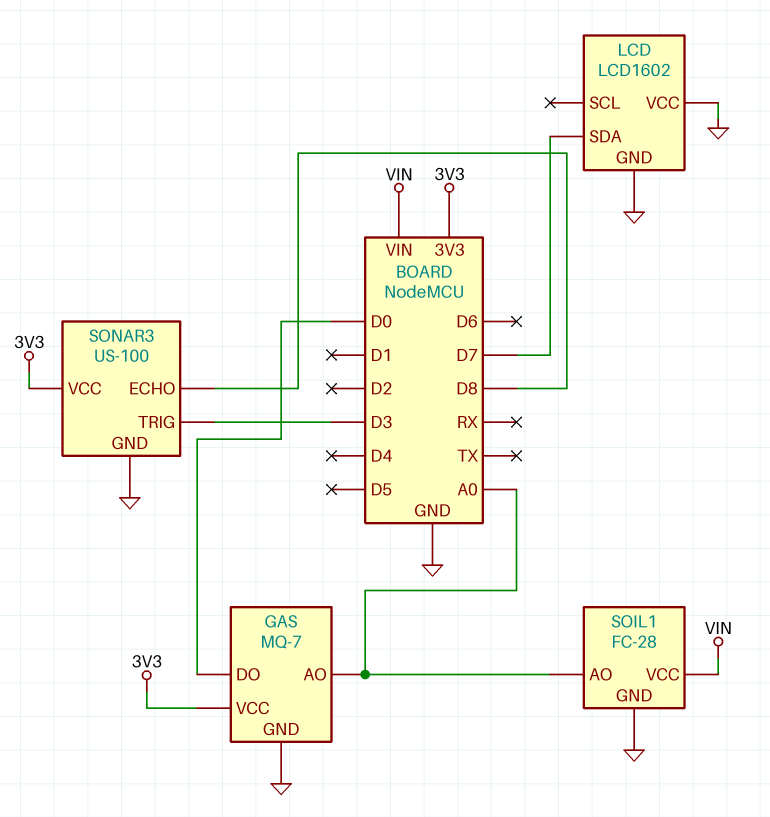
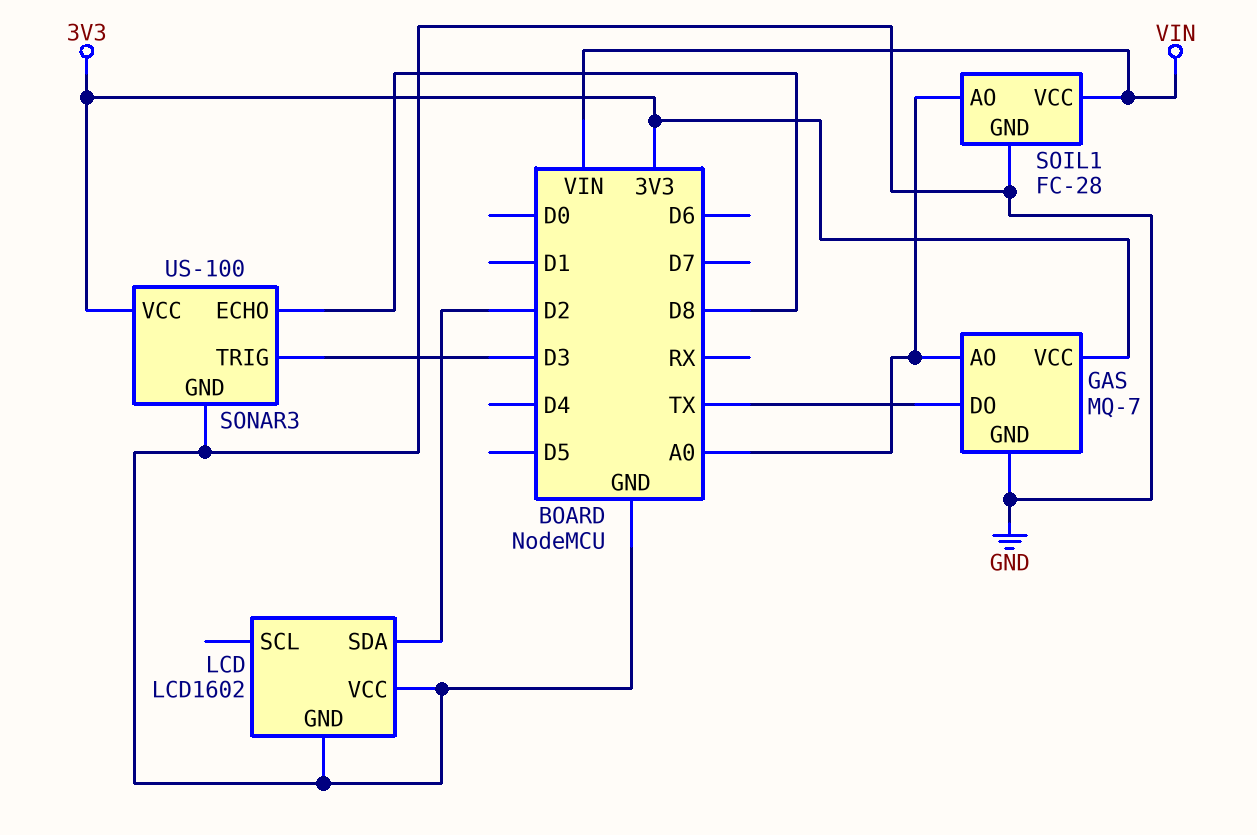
GAS pin DO: D0 -> TX
LCD pin SDA: D7 -> D2

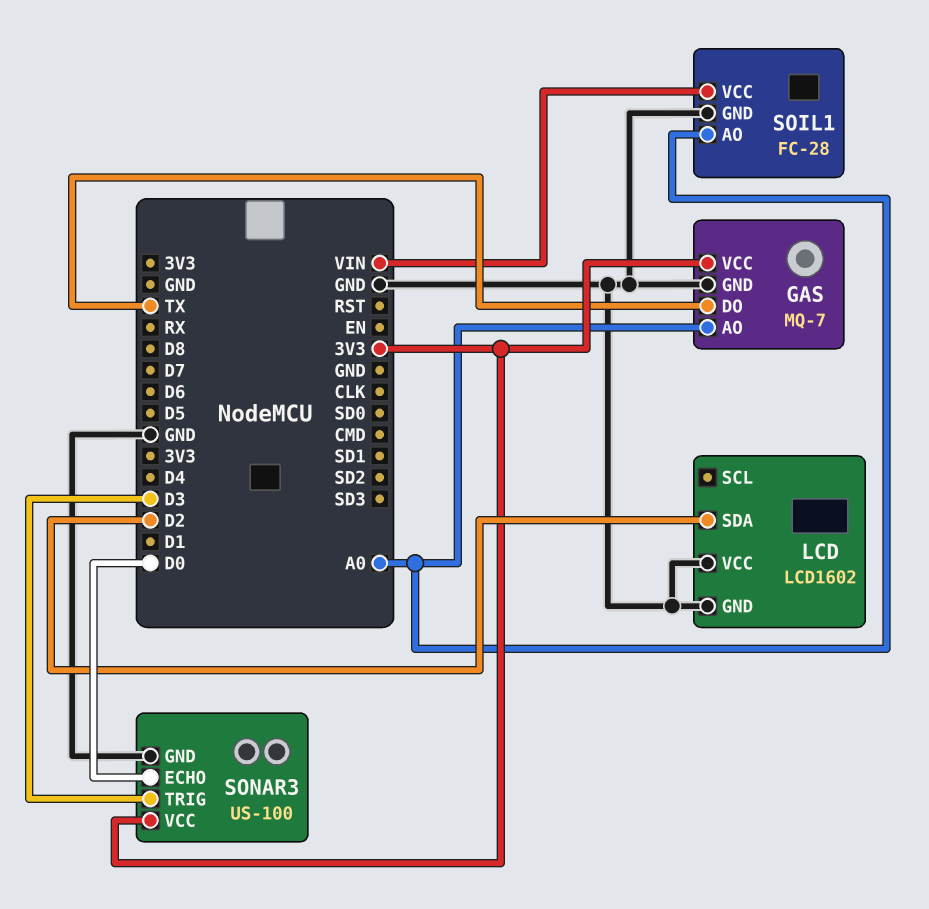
SONAR3 pin ECHO: D8 -> D0

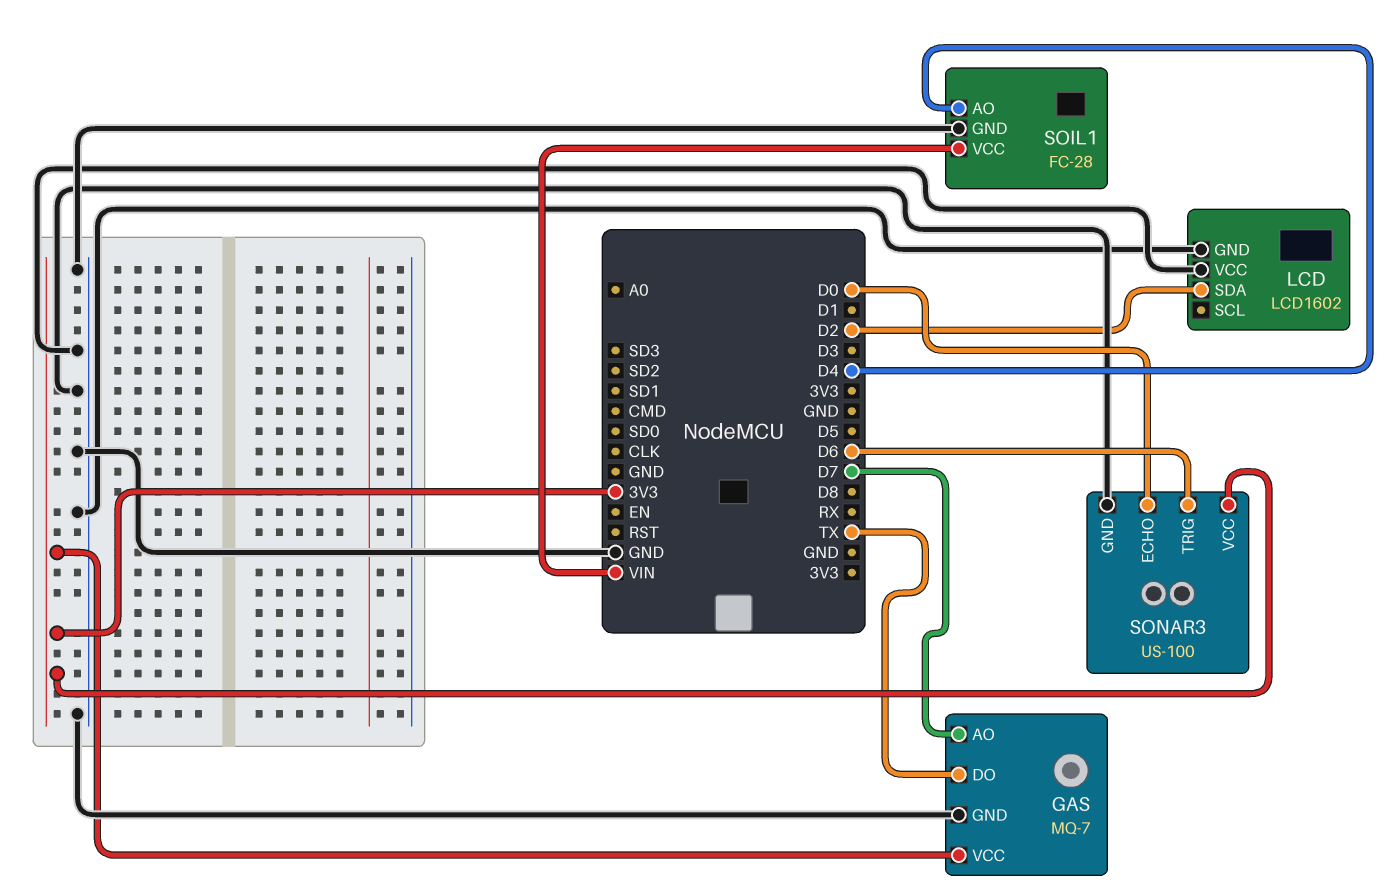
GAS pin AO: A0 -> D7
SOIL1 pin AO: A0 -> D4
SONAR3 pin TRIG: D3 -> D6

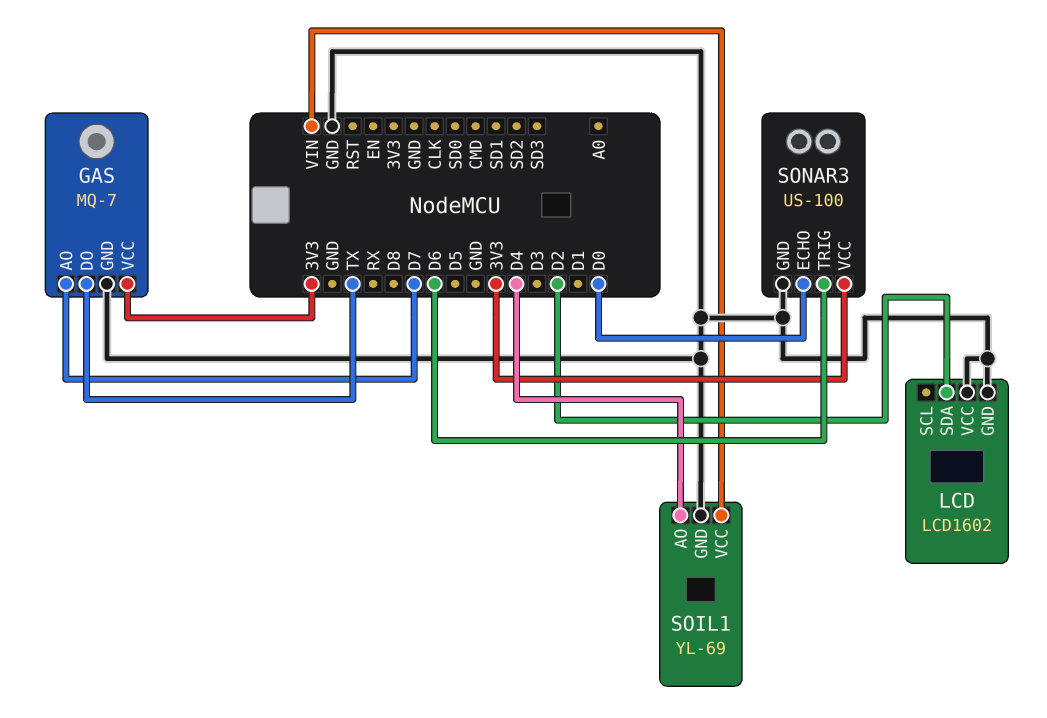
SOIL1: FC-28 -> YL-69

